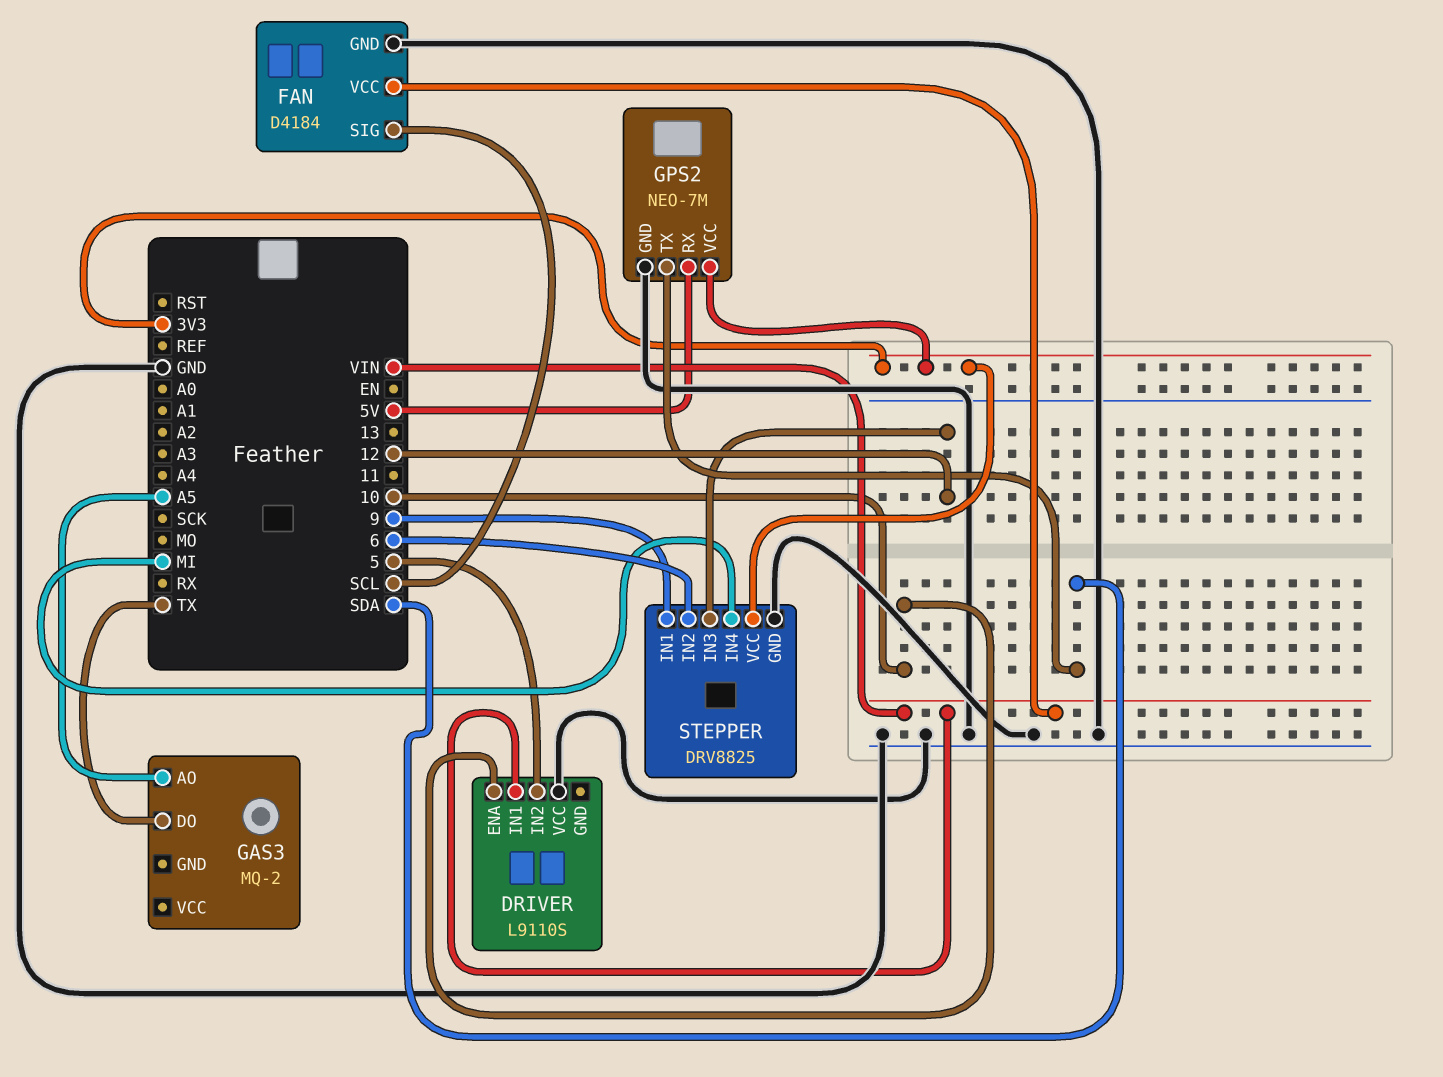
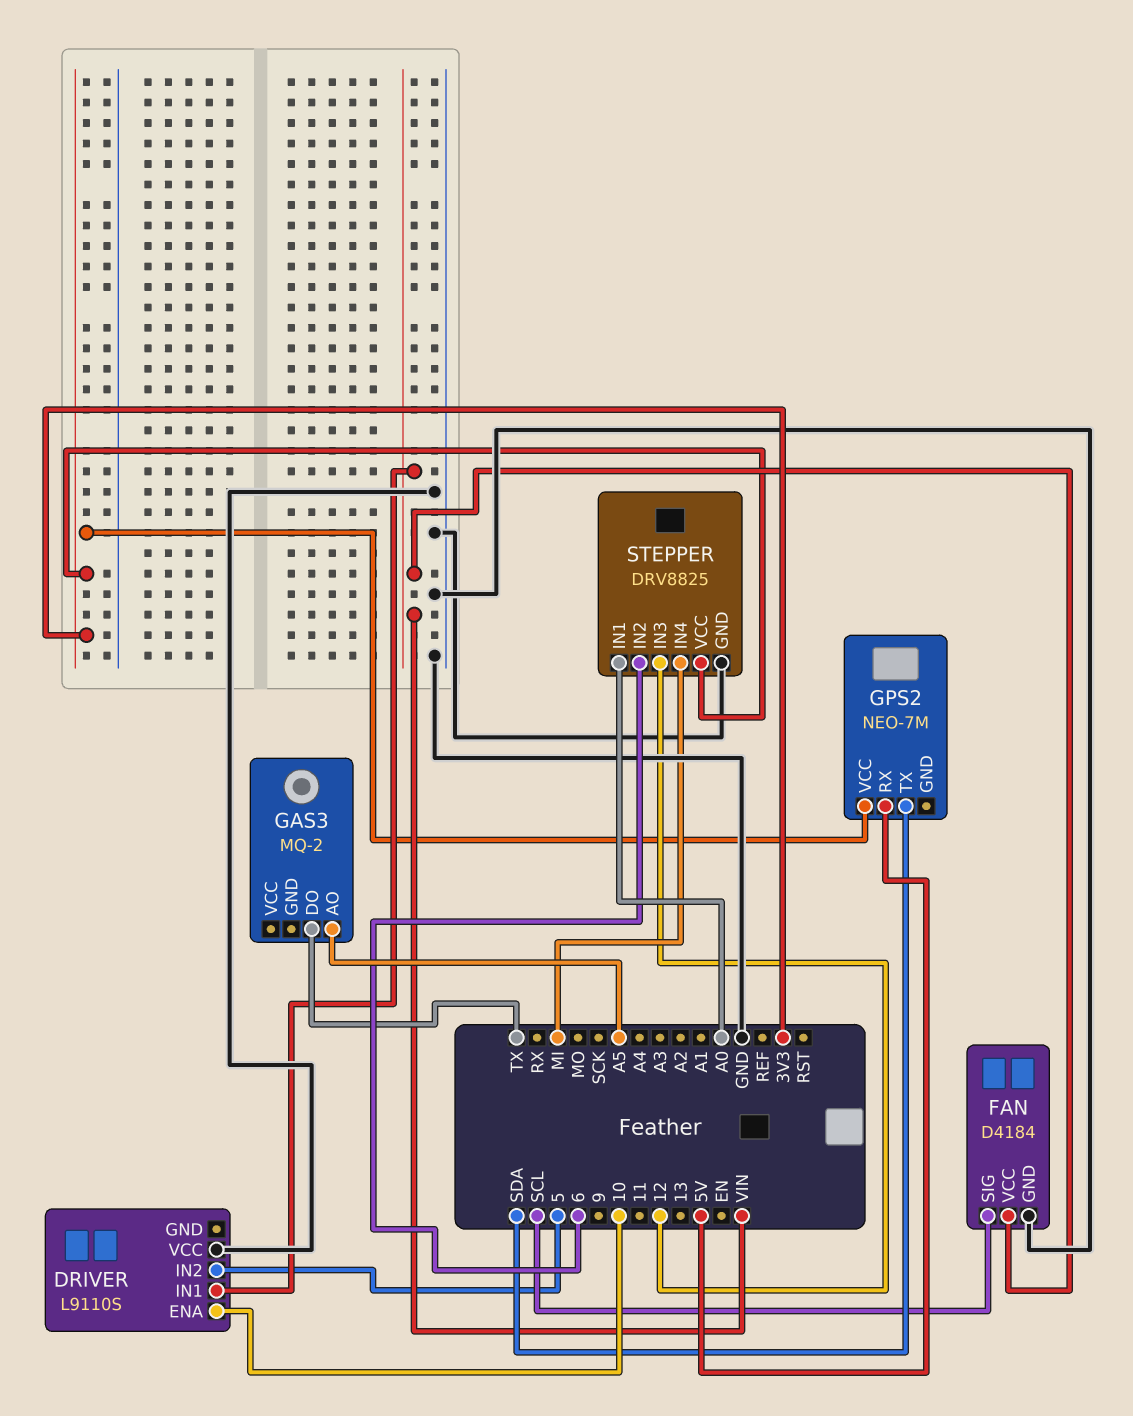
GPS2 pin GND: GND -> none
STEPPER pin IN1: 9 -> A0

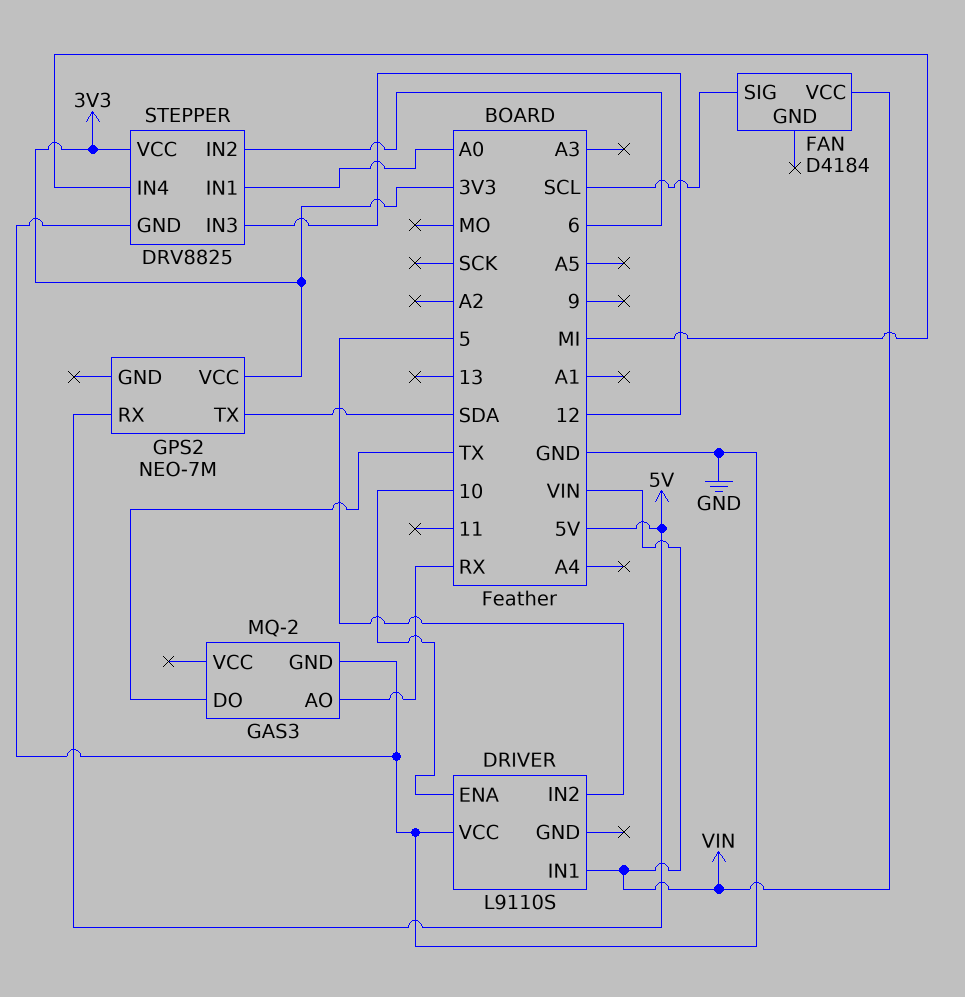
FAN pin GND: GND -> none
GAS3 pin AO: A5 -> RX
GAS3 pin GND: none -> GND

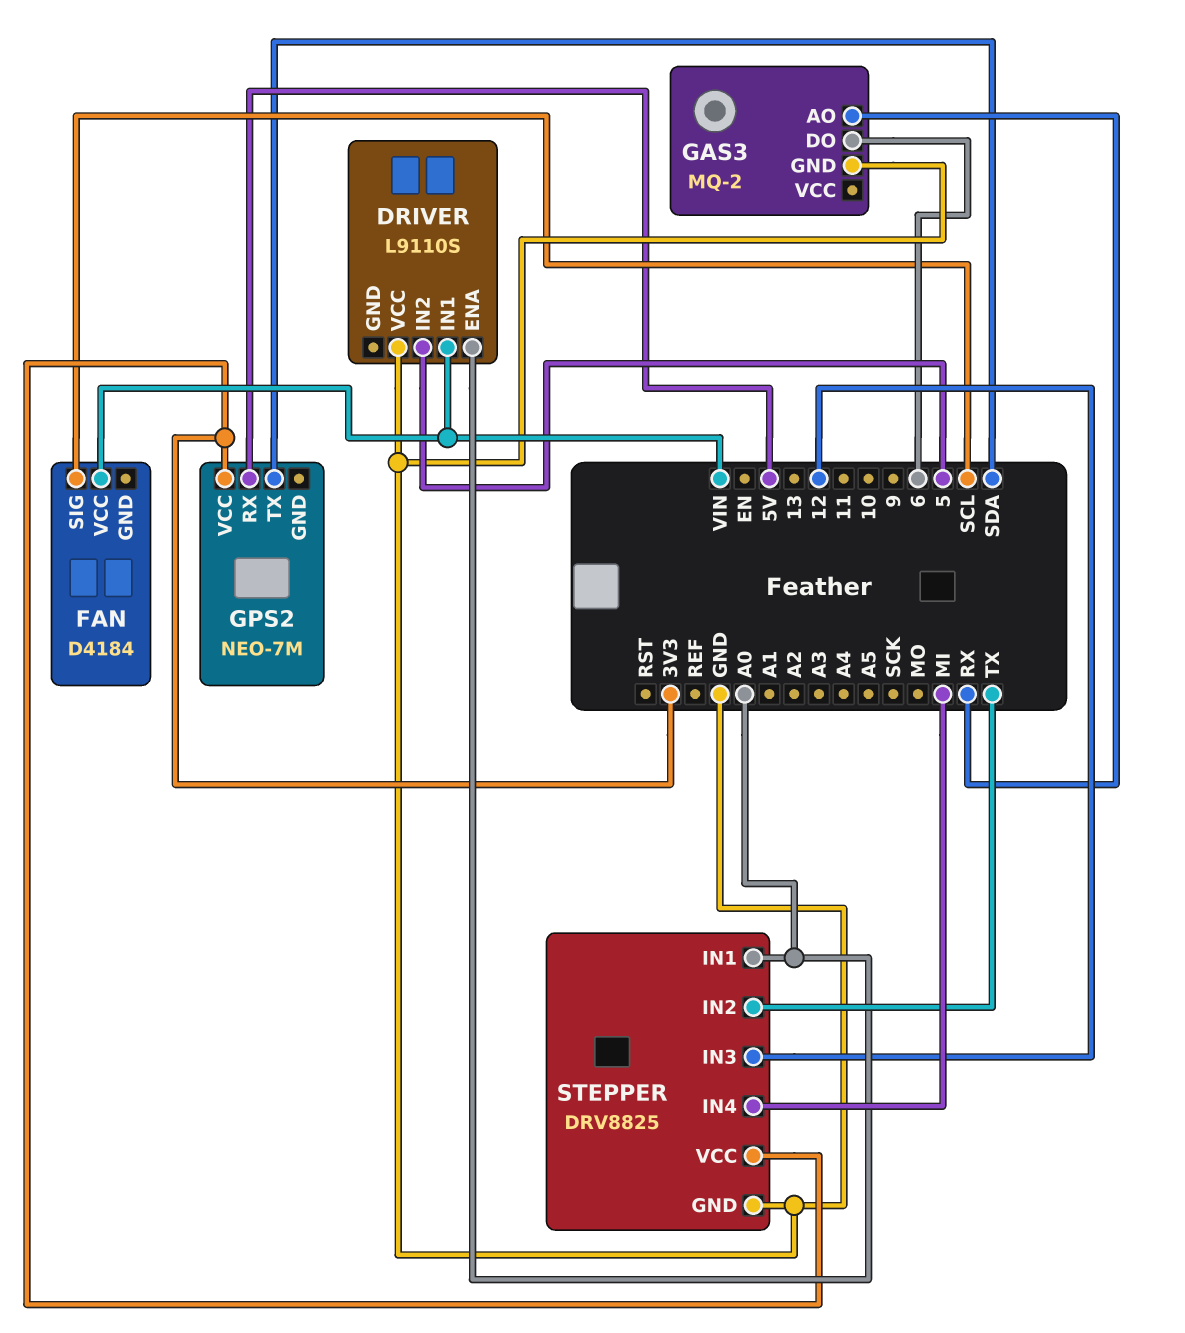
DRIVER pin ENA: 10 -> A0
GAS3 pin DO: TX -> 6
STEPPER pin IN2: 6 -> TX

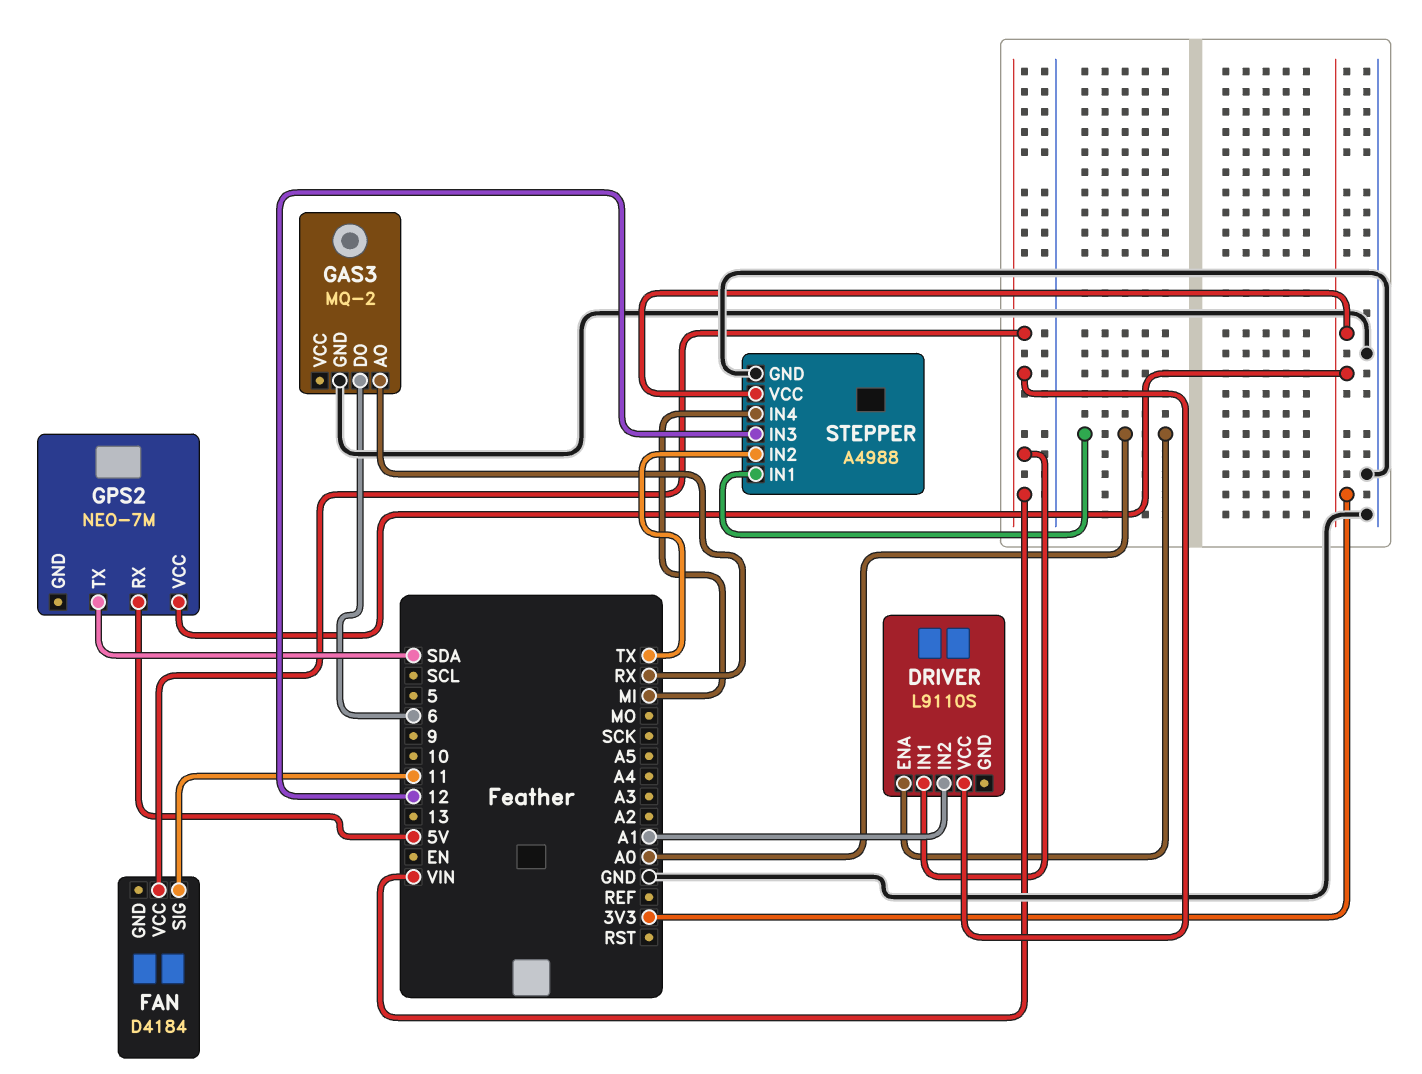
DRIVER pin IN2: 5 -> A1
DRIVER pin VCC: GND -> VIN
FAN pin SIG: SCL -> 11
STEPPER: DRV8825 -> A4988

